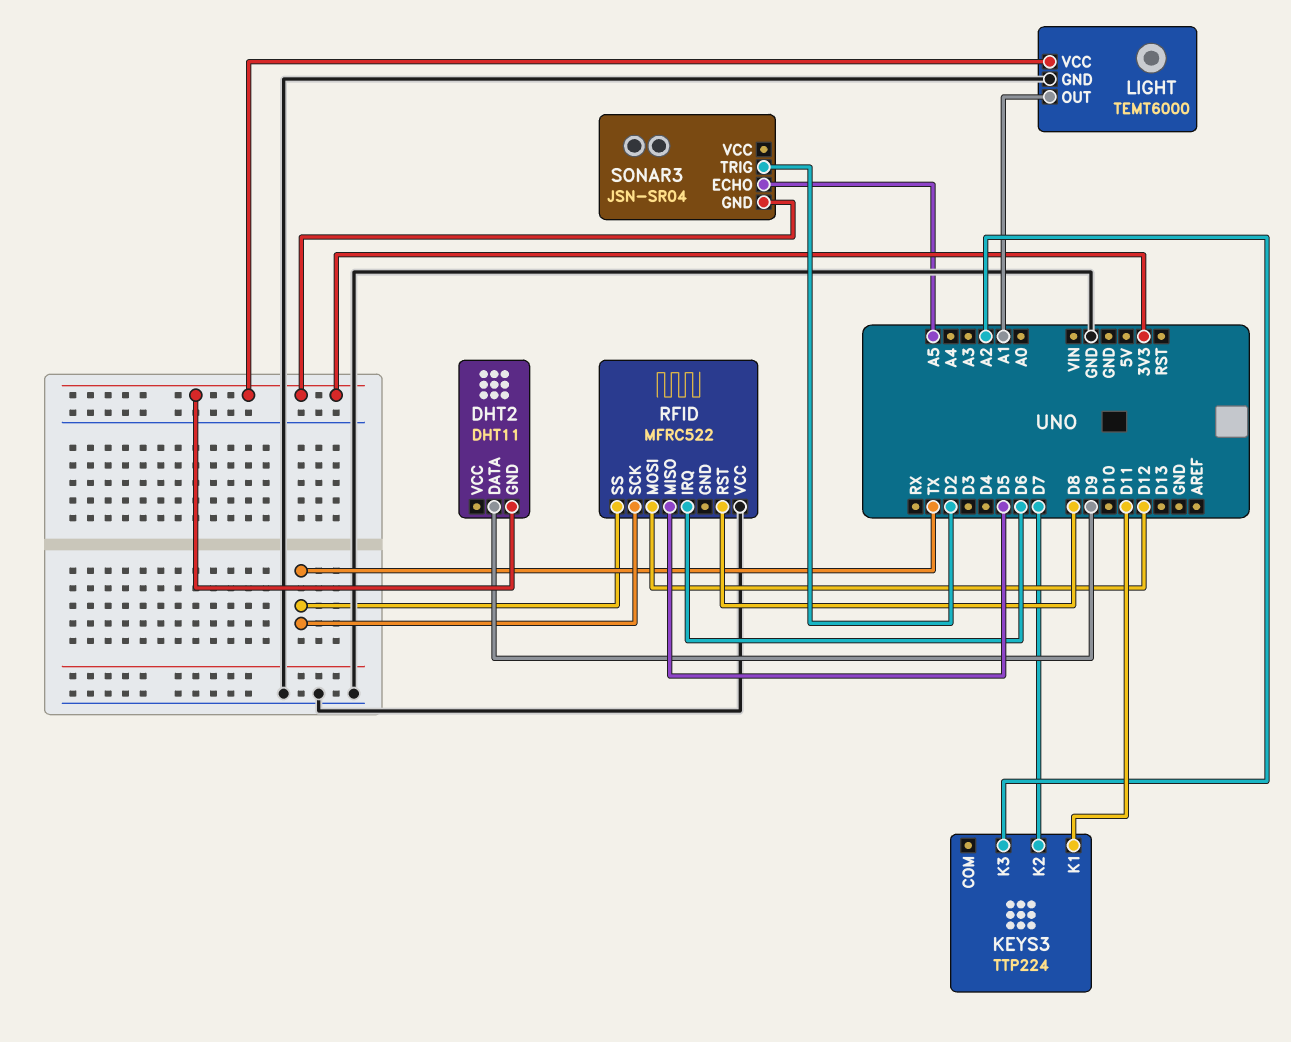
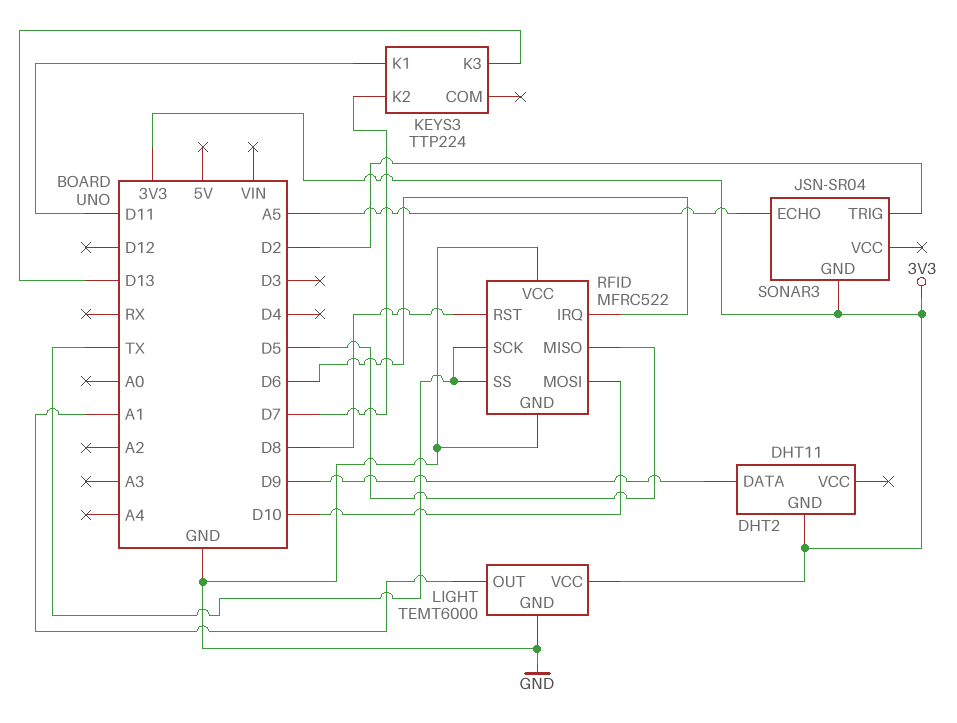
KEYS3 pin K3: A2 -> D13
RFID pin GND: none -> GND
RFID pin MOSI: D12 -> D10

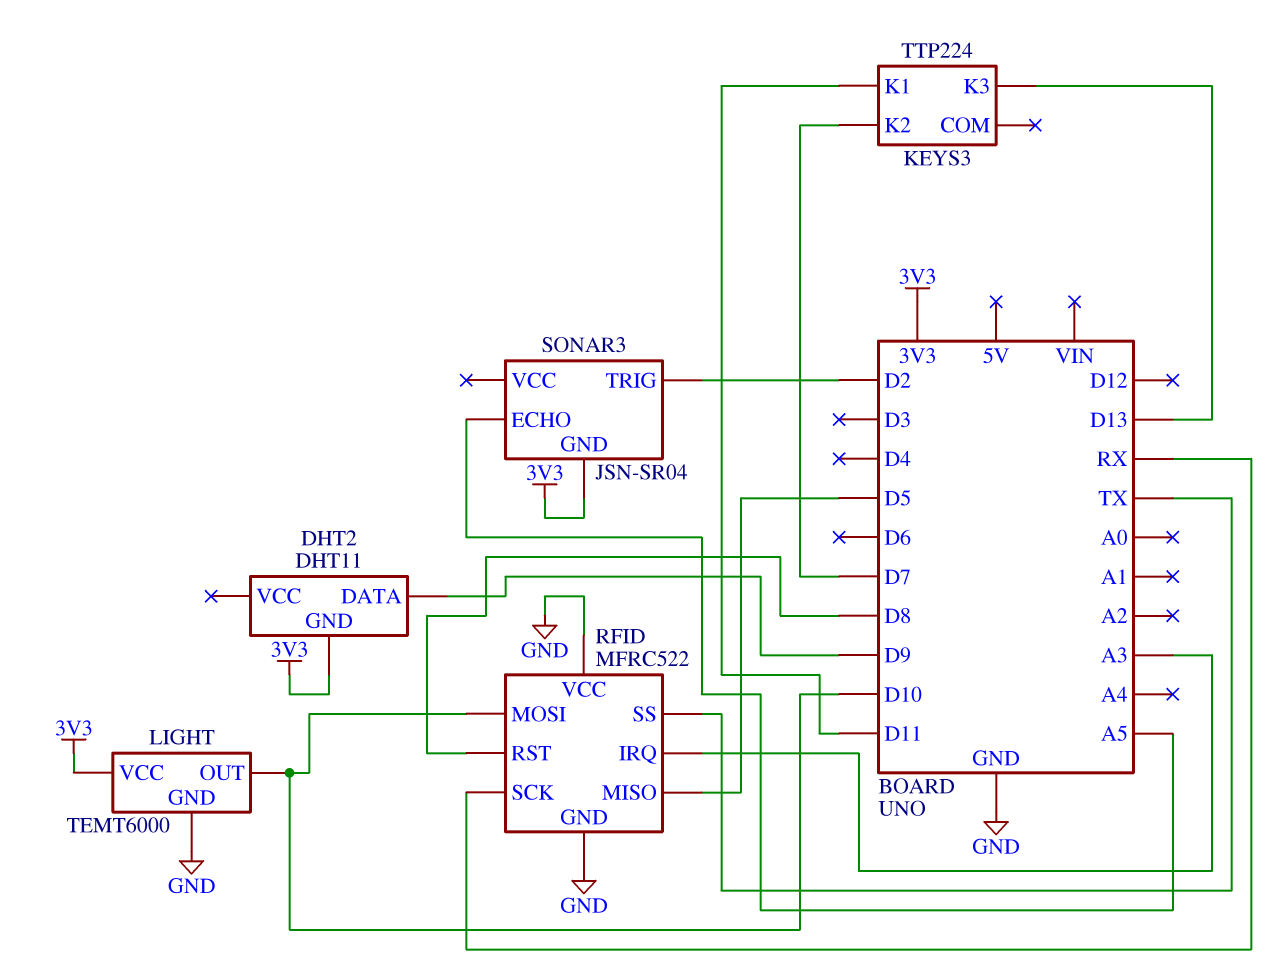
LIGHT pin OUT: A1 -> D10
RFID pin IRQ: D6 -> A3
RFID pin SCK: TX -> RX

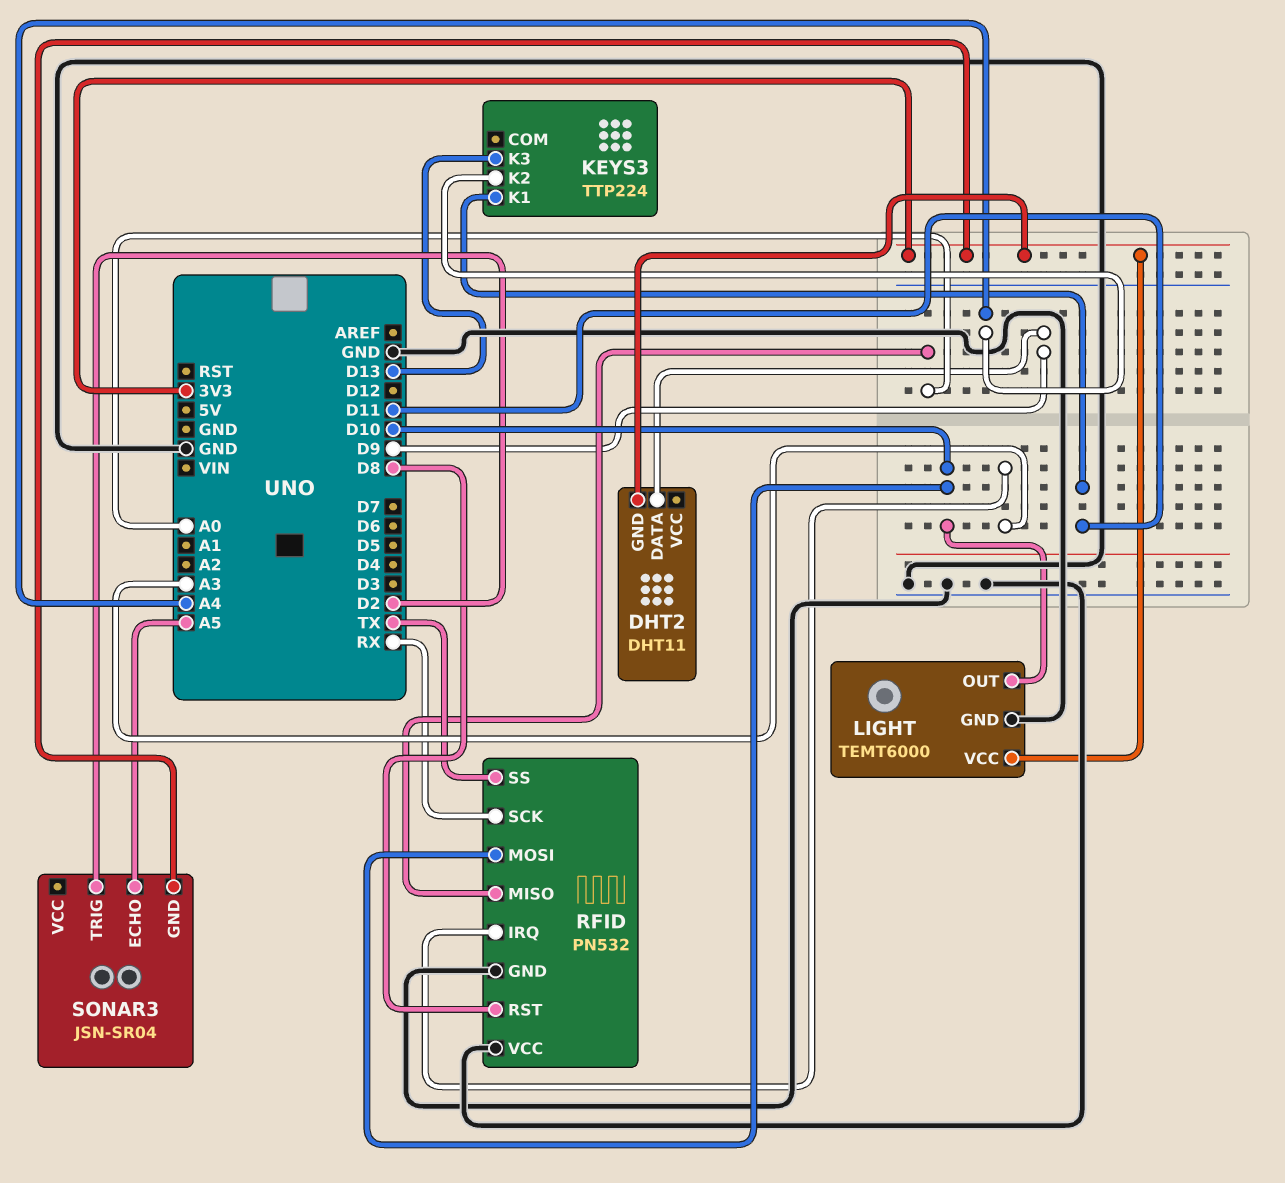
KEYS3 pin K2: D7 -> A4
RFID: MFRC522 -> PN532
RFID pin MISO: D5 -> A0

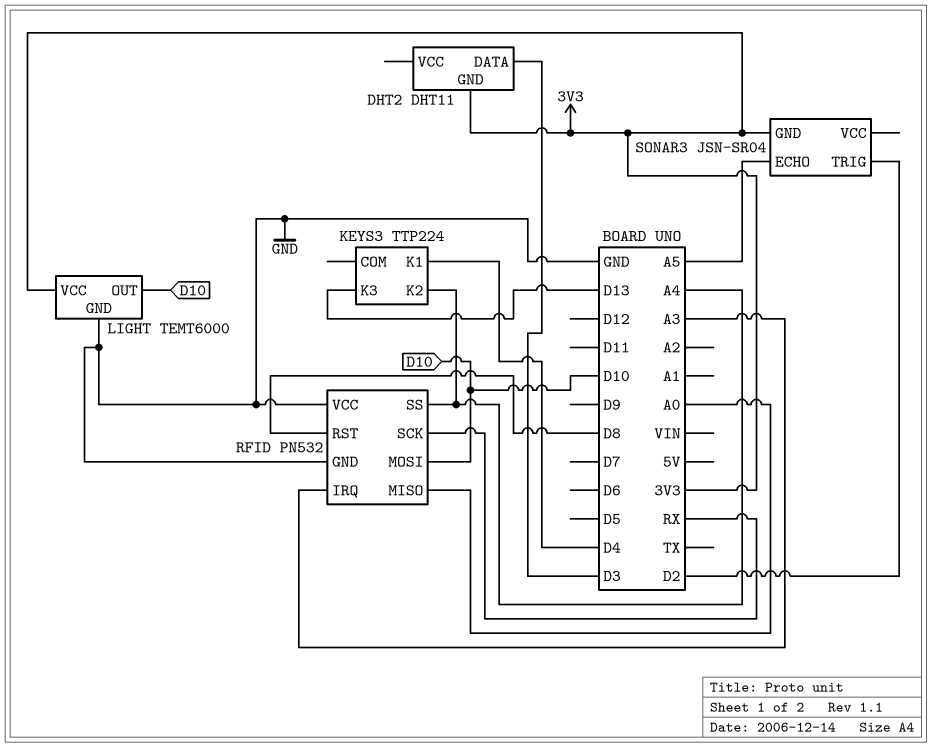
DHT2 pin DATA: D9 -> D3
KEYS3 pin K1: D11 -> D4
RFID pin SS: TX -> A4

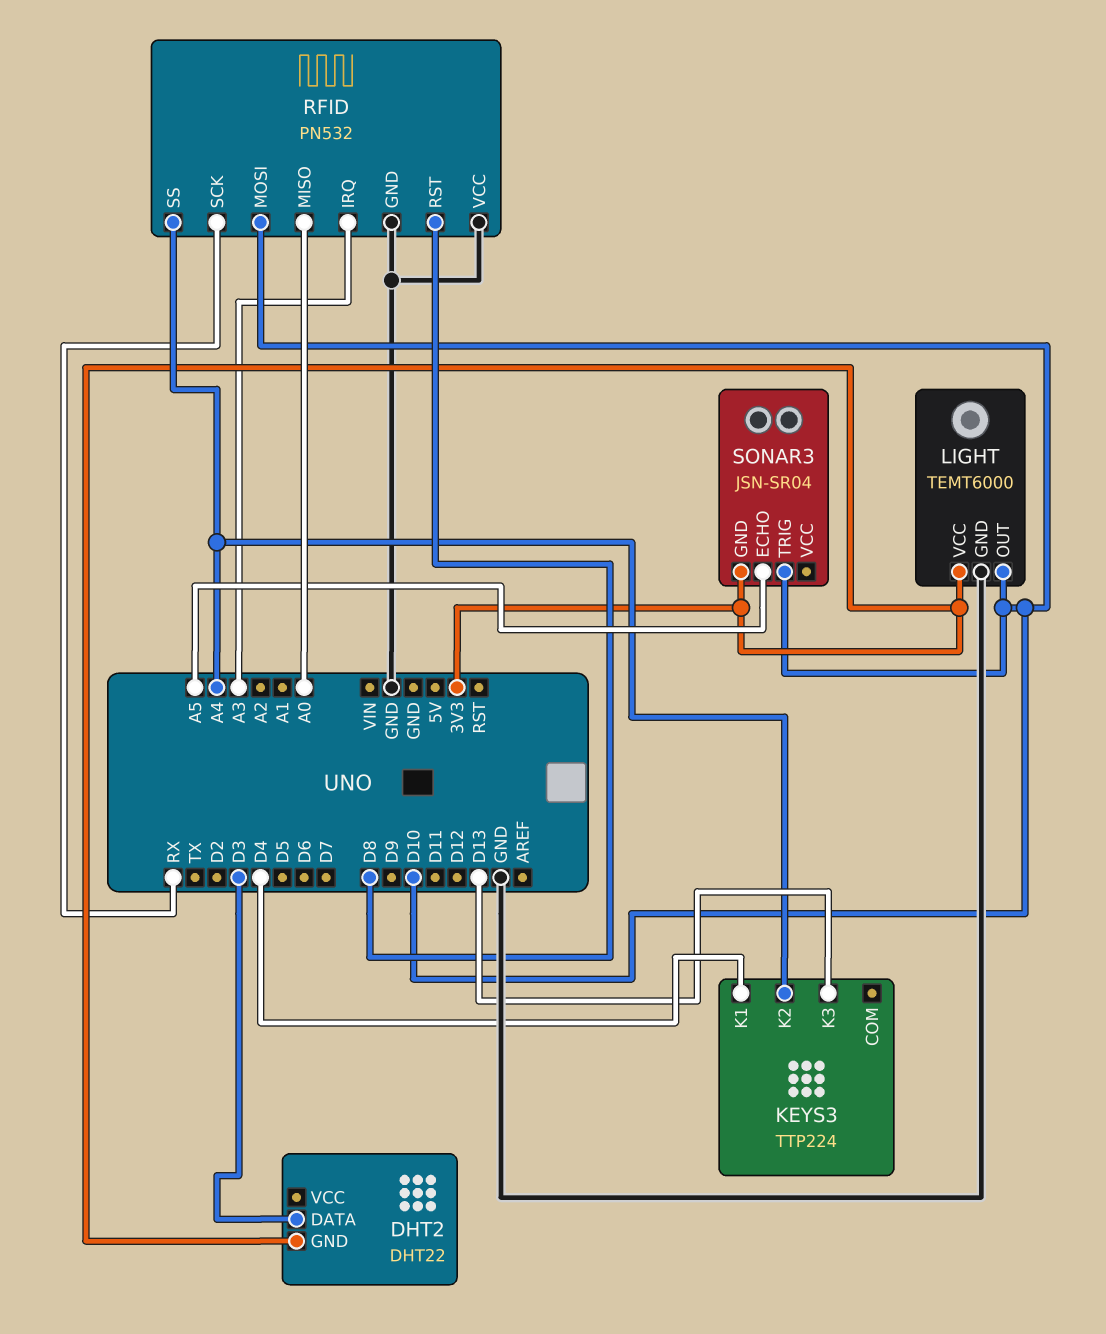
DHT2: DHT11 -> DHT22
SONAR3 pin TRIG: D2 -> D10

